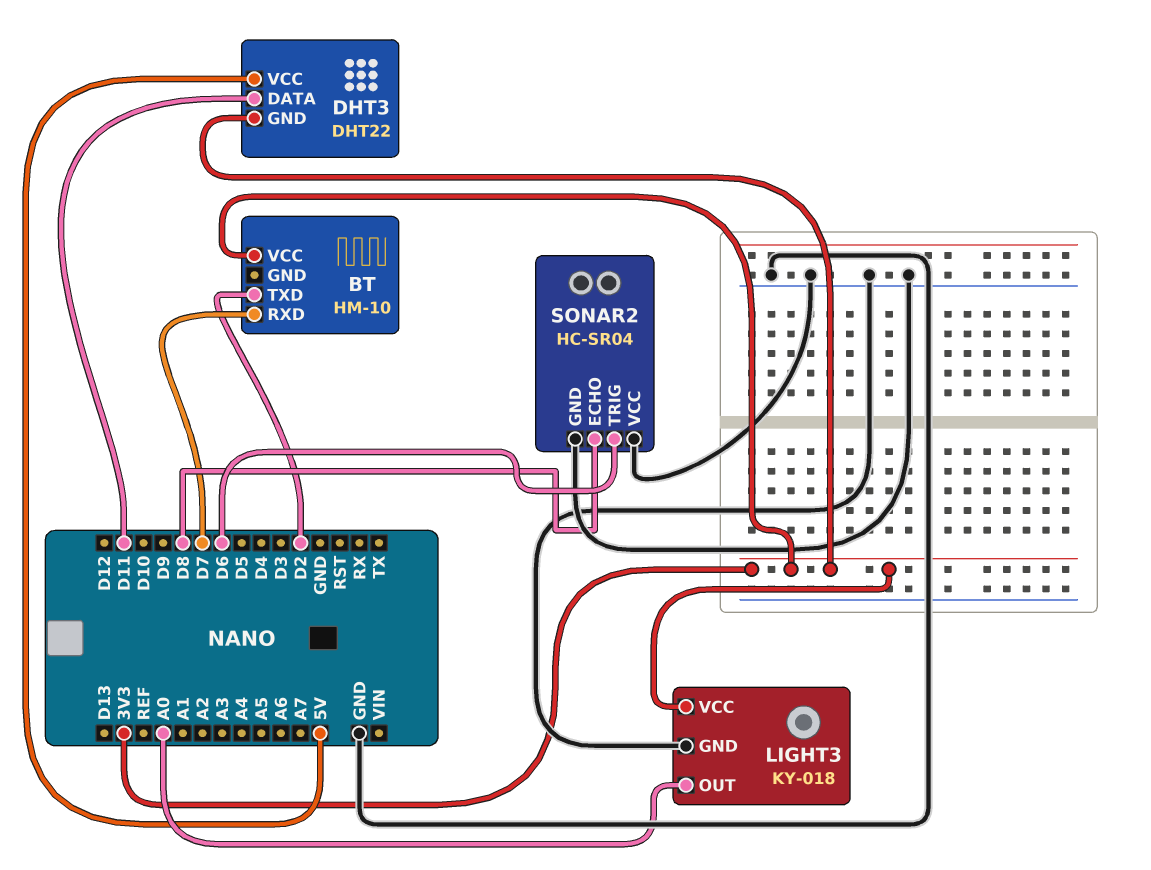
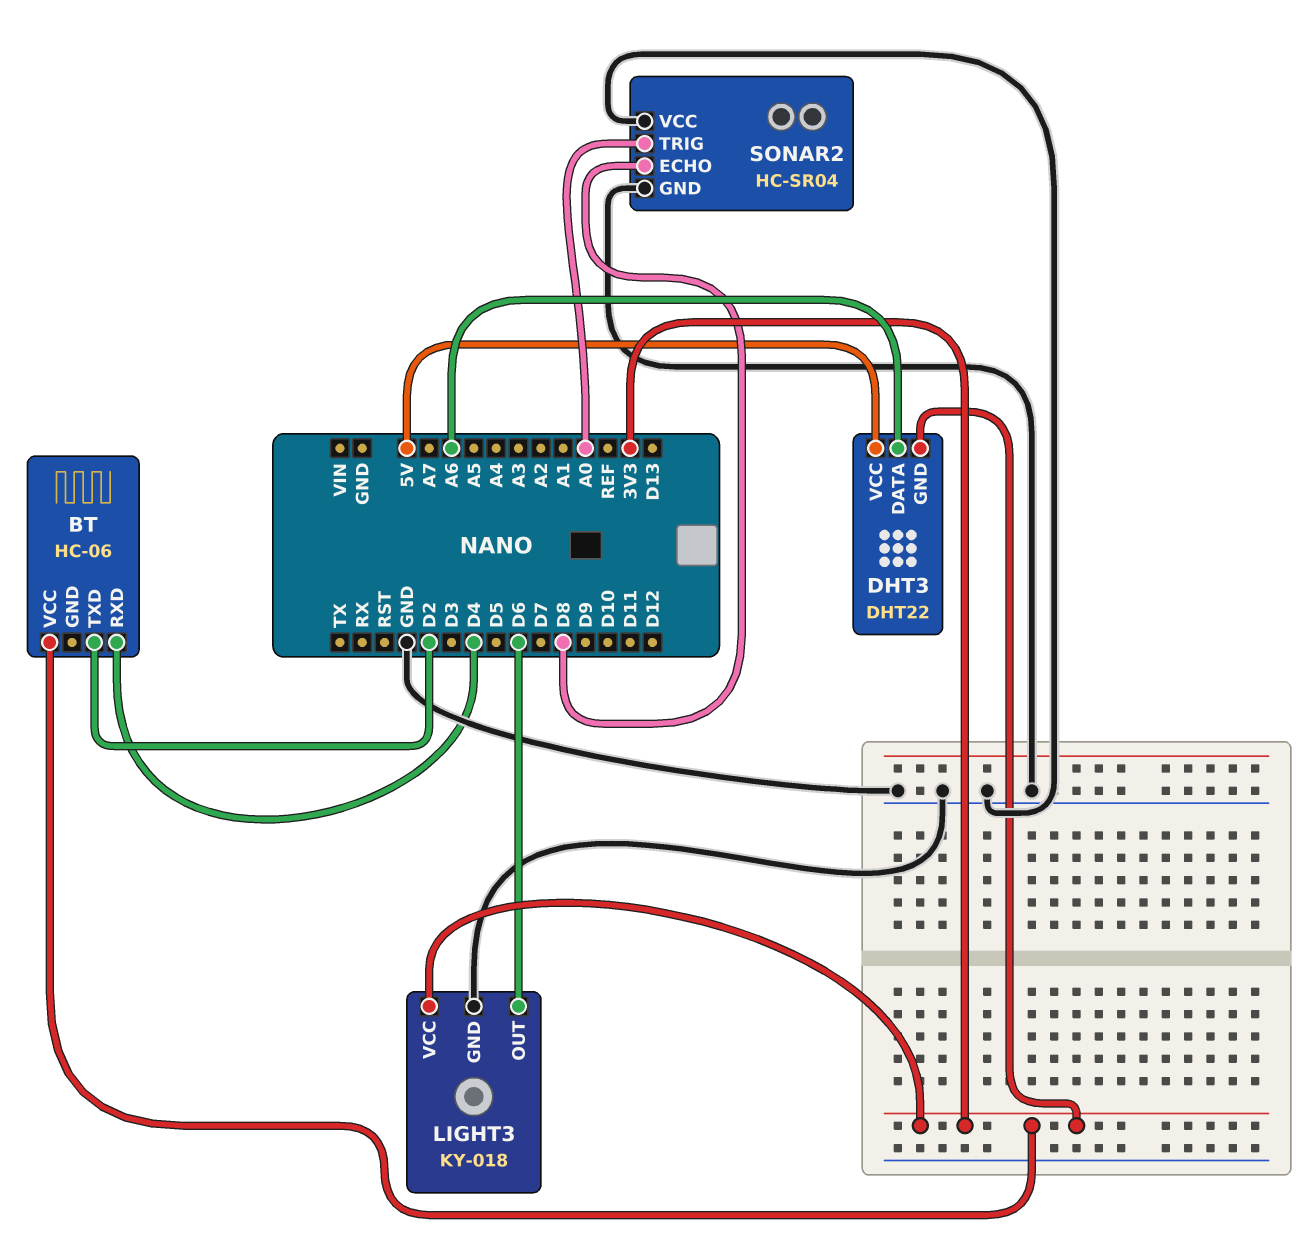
BT: HM-10 -> HC-06
BT pin RXD: D7 -> D4
DHT3 pin DATA: D11 -> A6
LIGHT3 pin OUT: A0 -> D6
SONAR2 pin TRIG: D6 -> A0

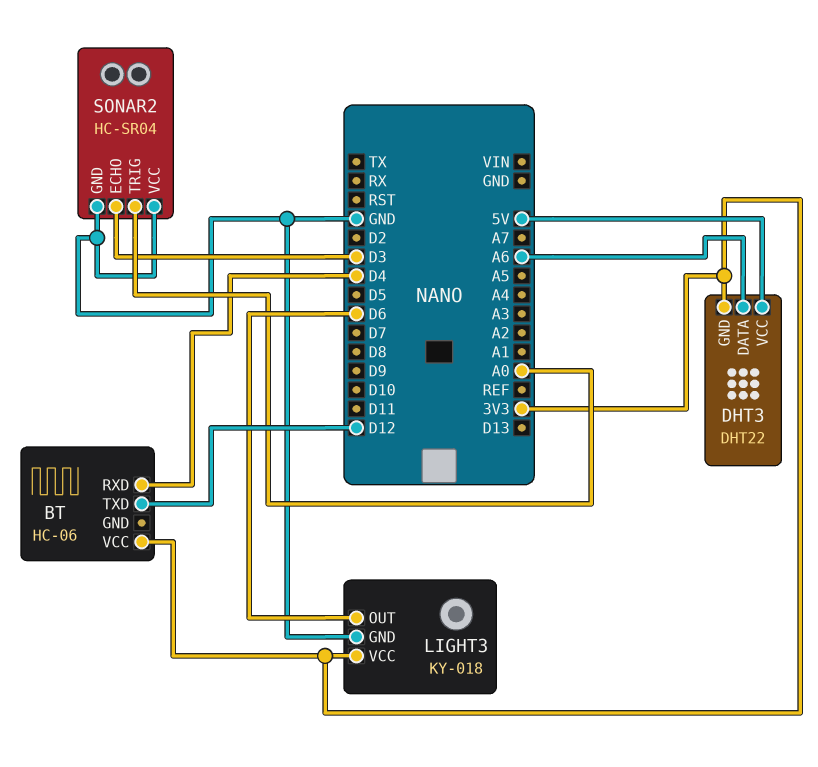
BT pin TXD: D2 -> D12
SONAR2 pin ECHO: D8 -> D3

